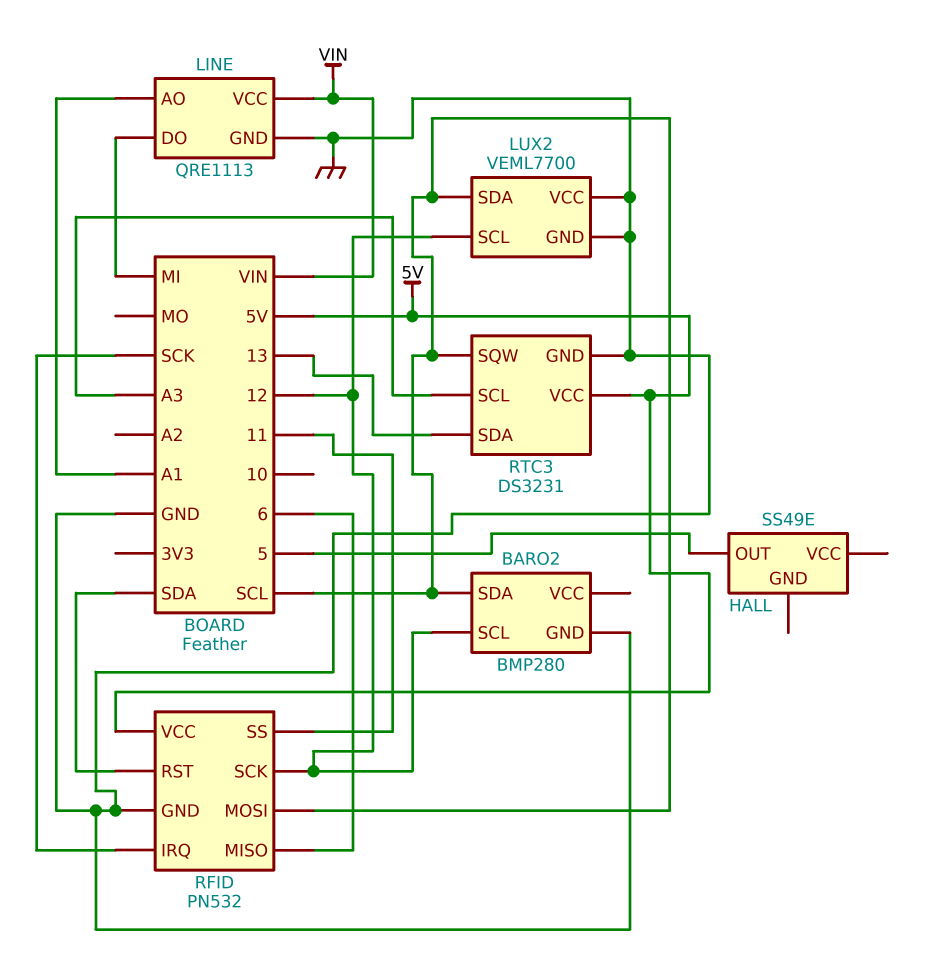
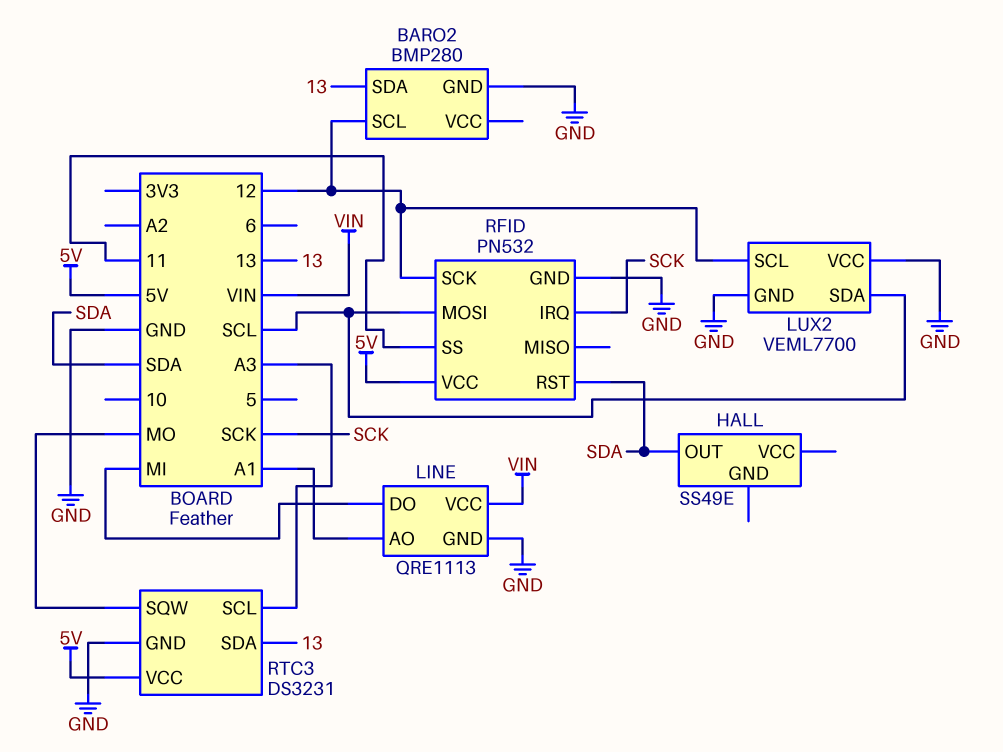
BARO2 pin SDA: SCL -> 13
HALL pin OUT: 5 -> SDA
RFID pin MISO: 6 -> none
RTC3 pin SQW: SCL -> MO

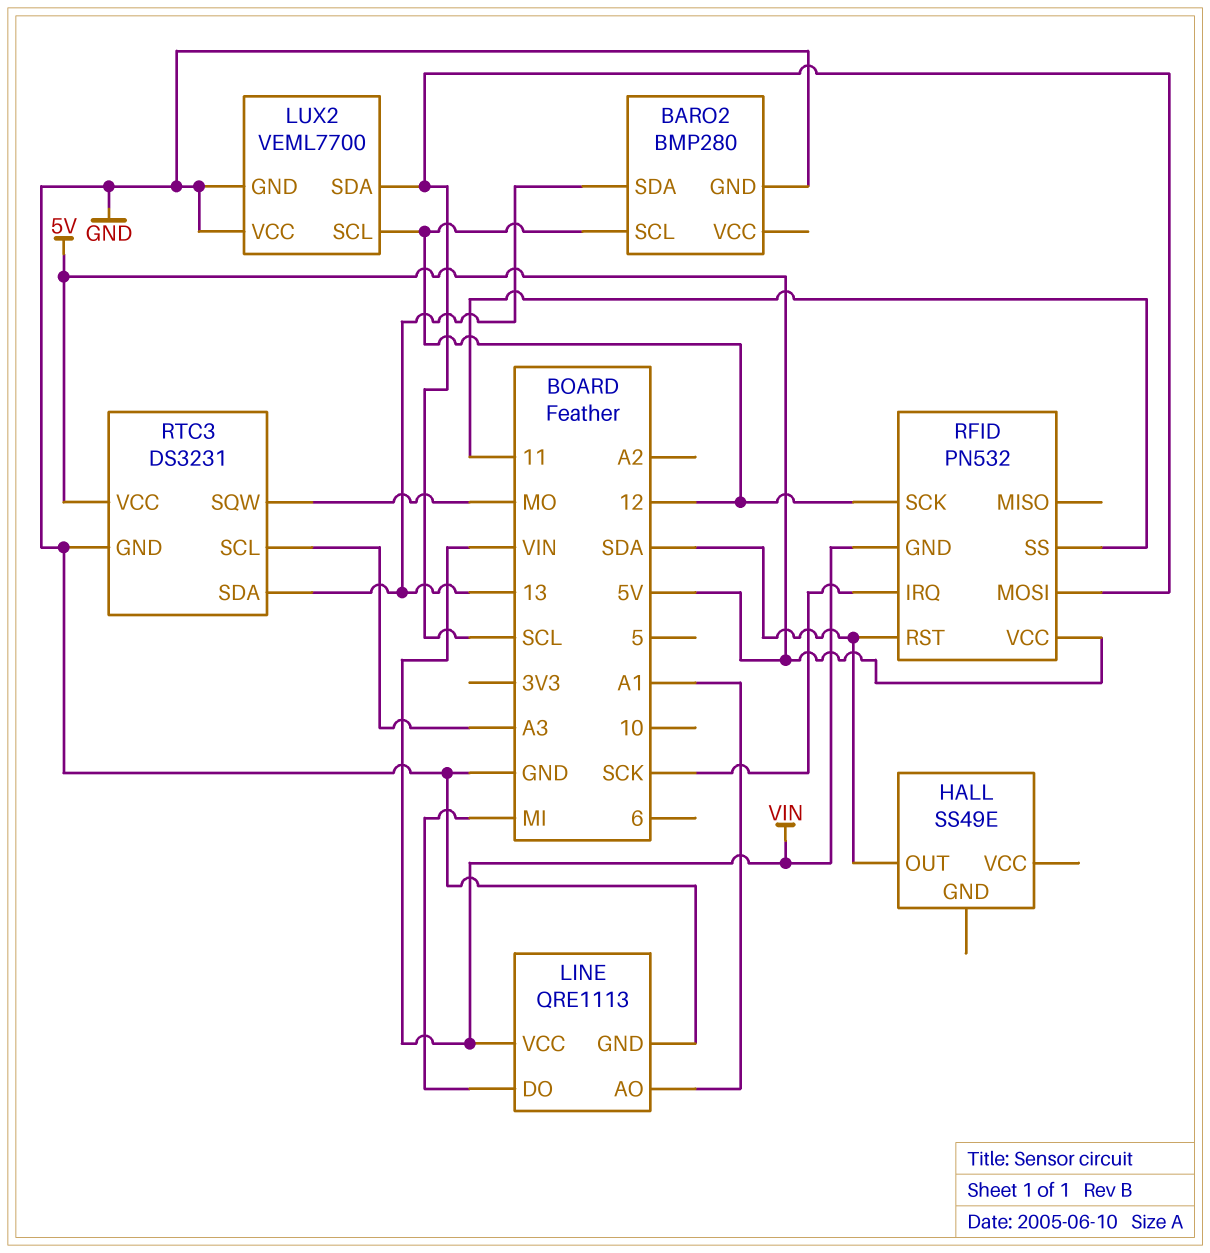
RFID pin GND: GND -> VIN

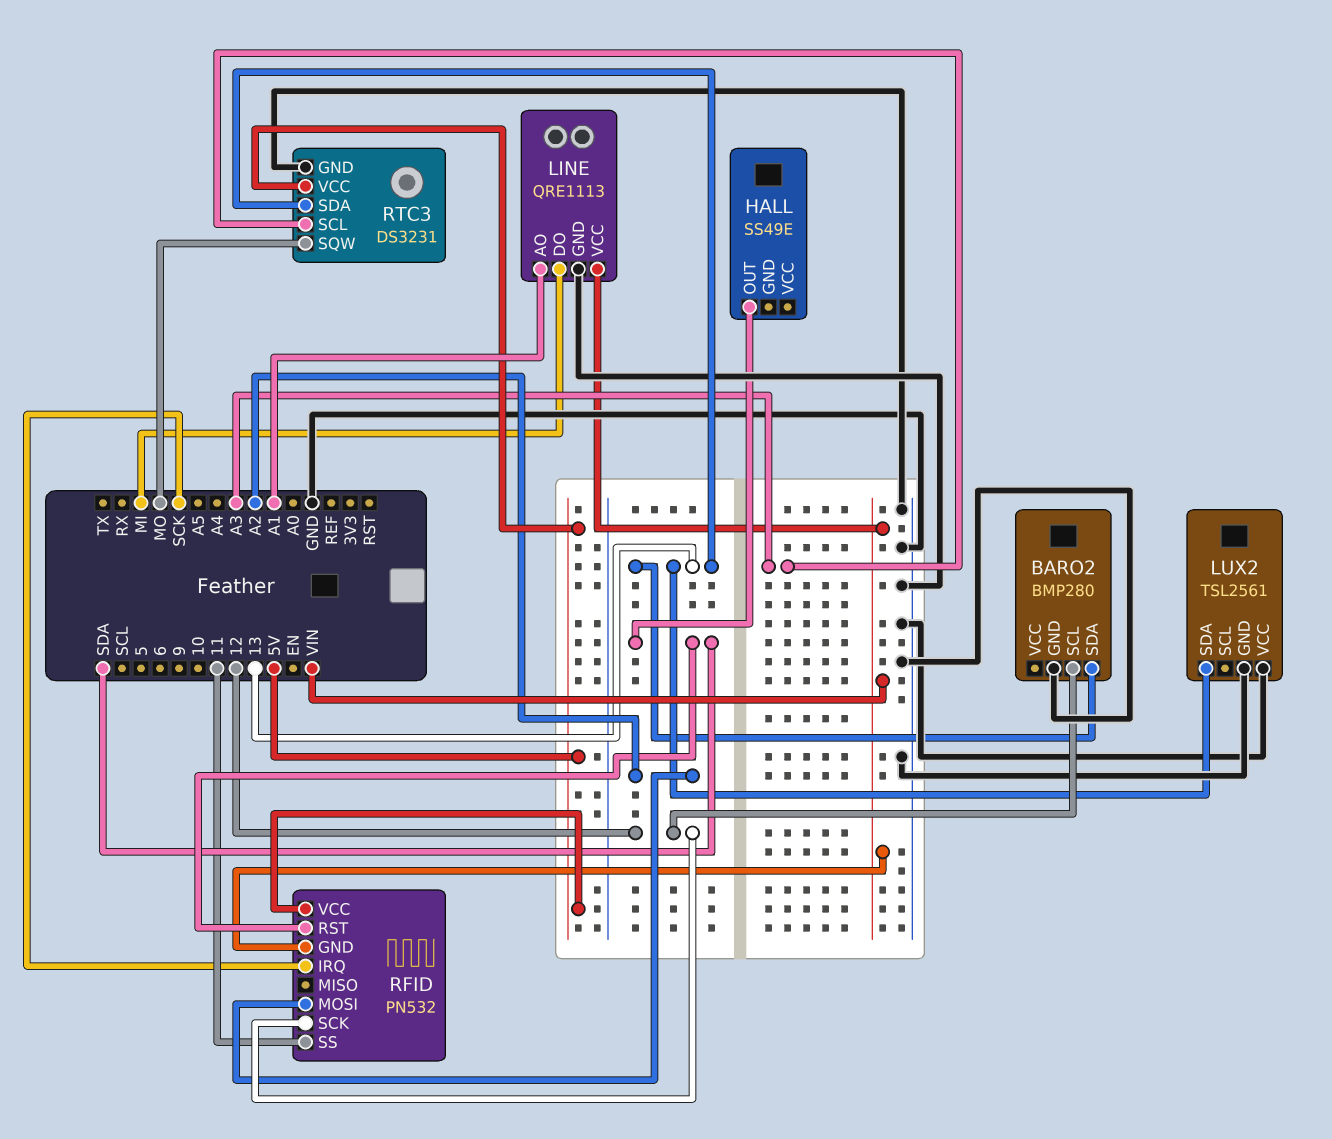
LUX2: VEML7700 -> TSL2561
LUX2 pin SCL: 12 -> none
LUX2 pin SDA: SCL -> 13
RFID pin MOSI: SCL -> A2

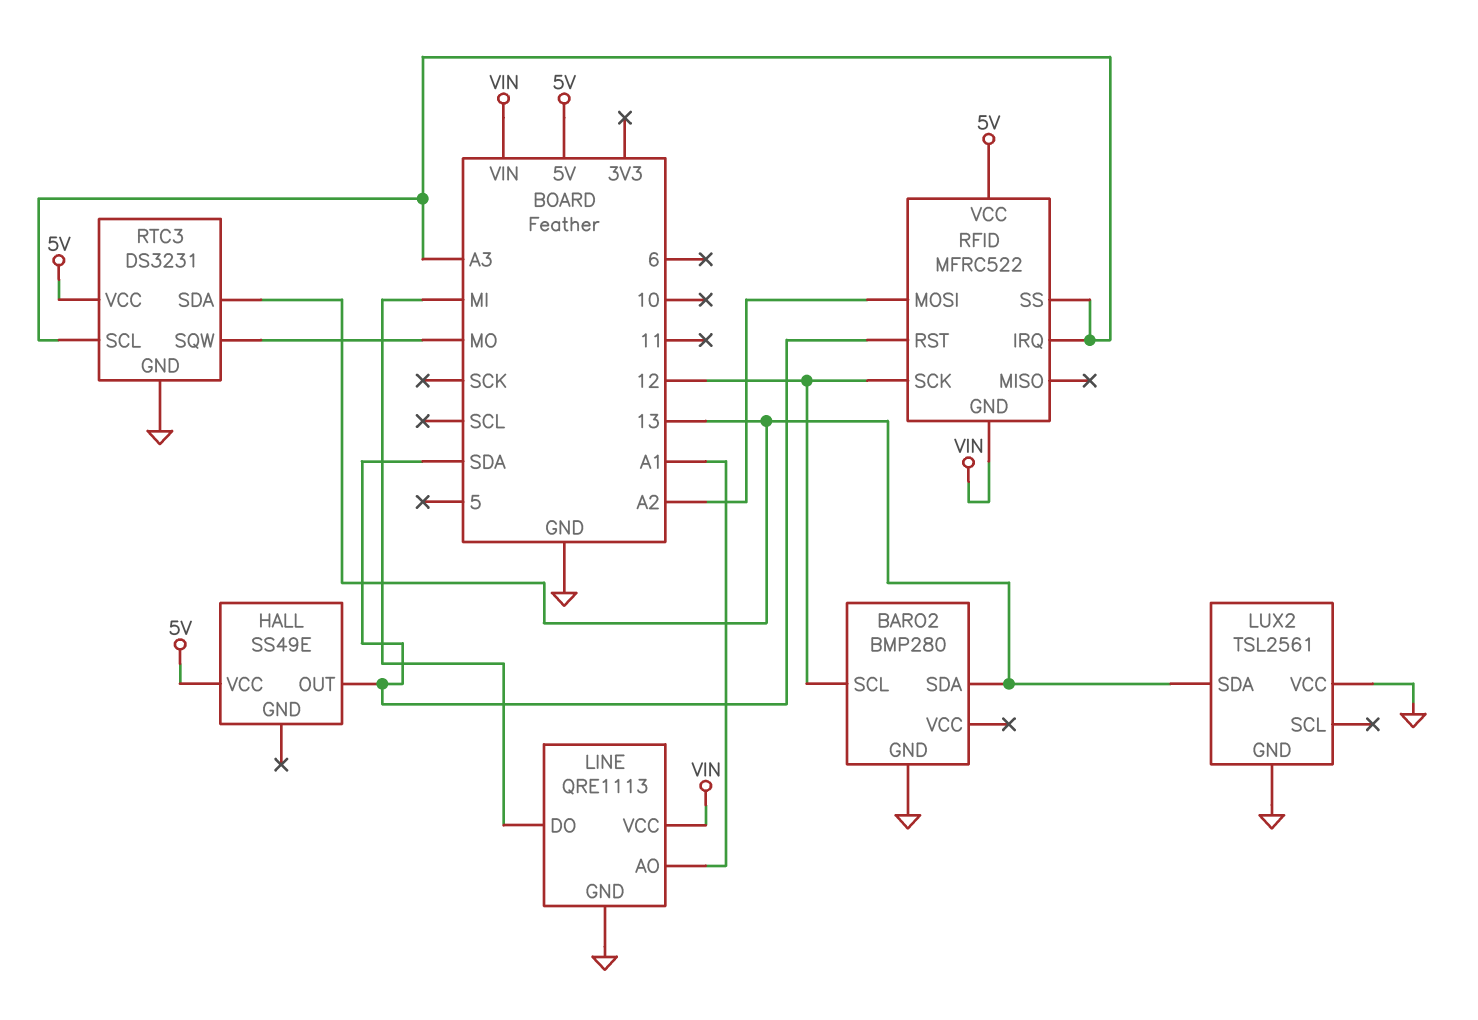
HALL pin VCC: none -> 5V
RFID: PN532 -> MFRC522
RFID pin IRQ: SCK -> A3
RFID pin SS: 11 -> A3

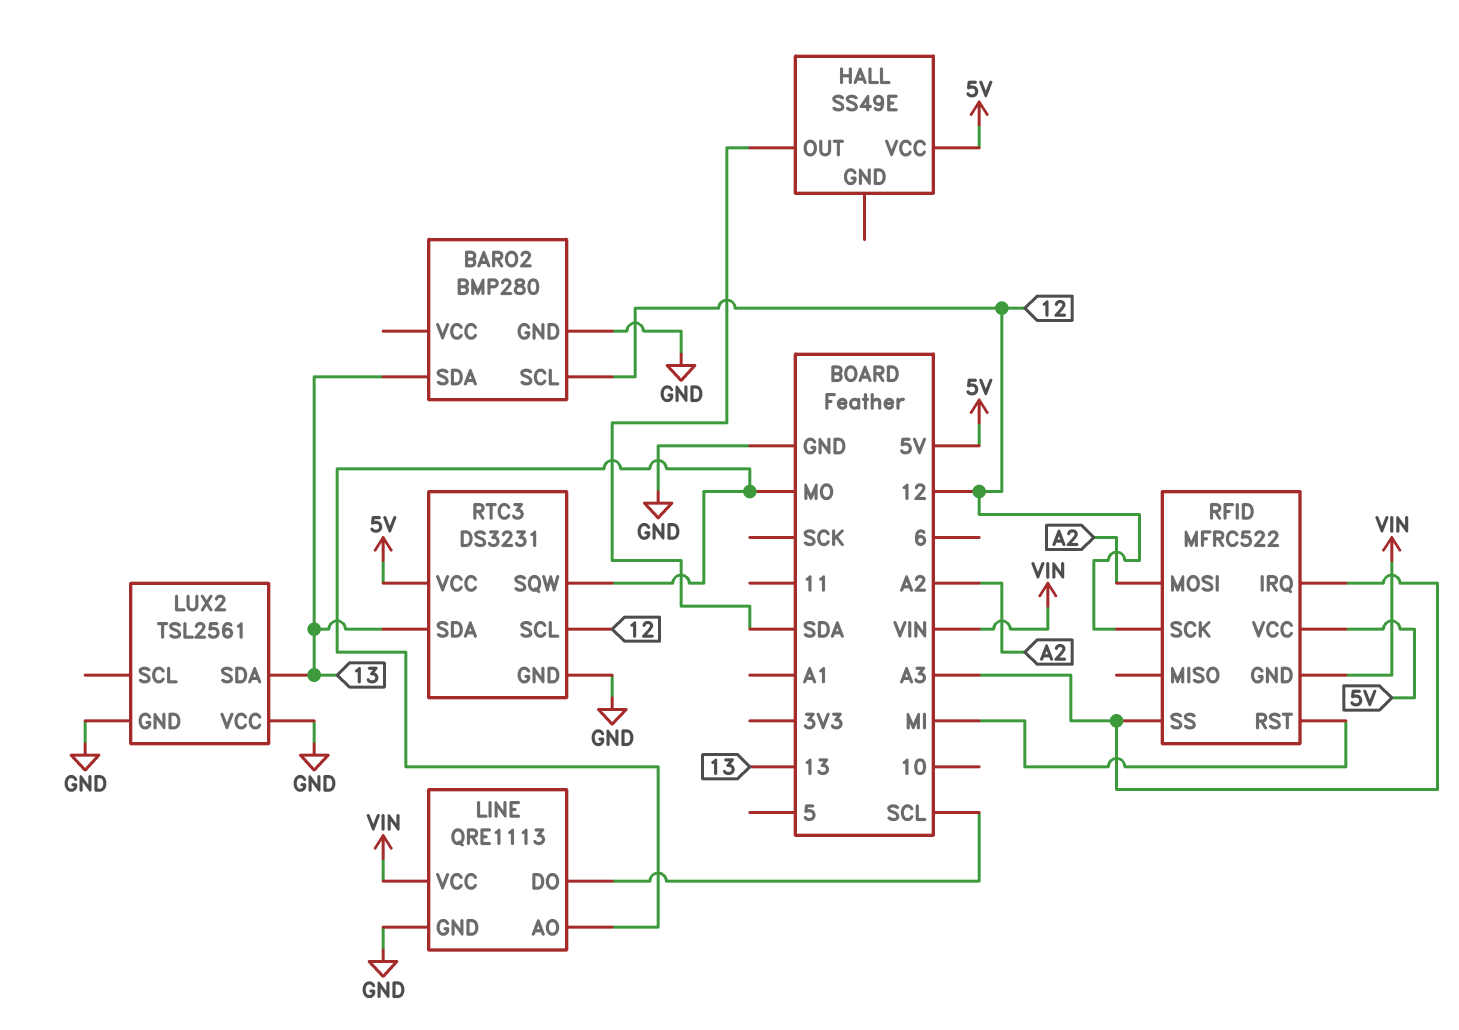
LINE pin AO: A1 -> MO
LINE pin DO: MI -> SCL
RFID pin RST: SDA -> MI
RTC3 pin SCL: A3 -> 12

